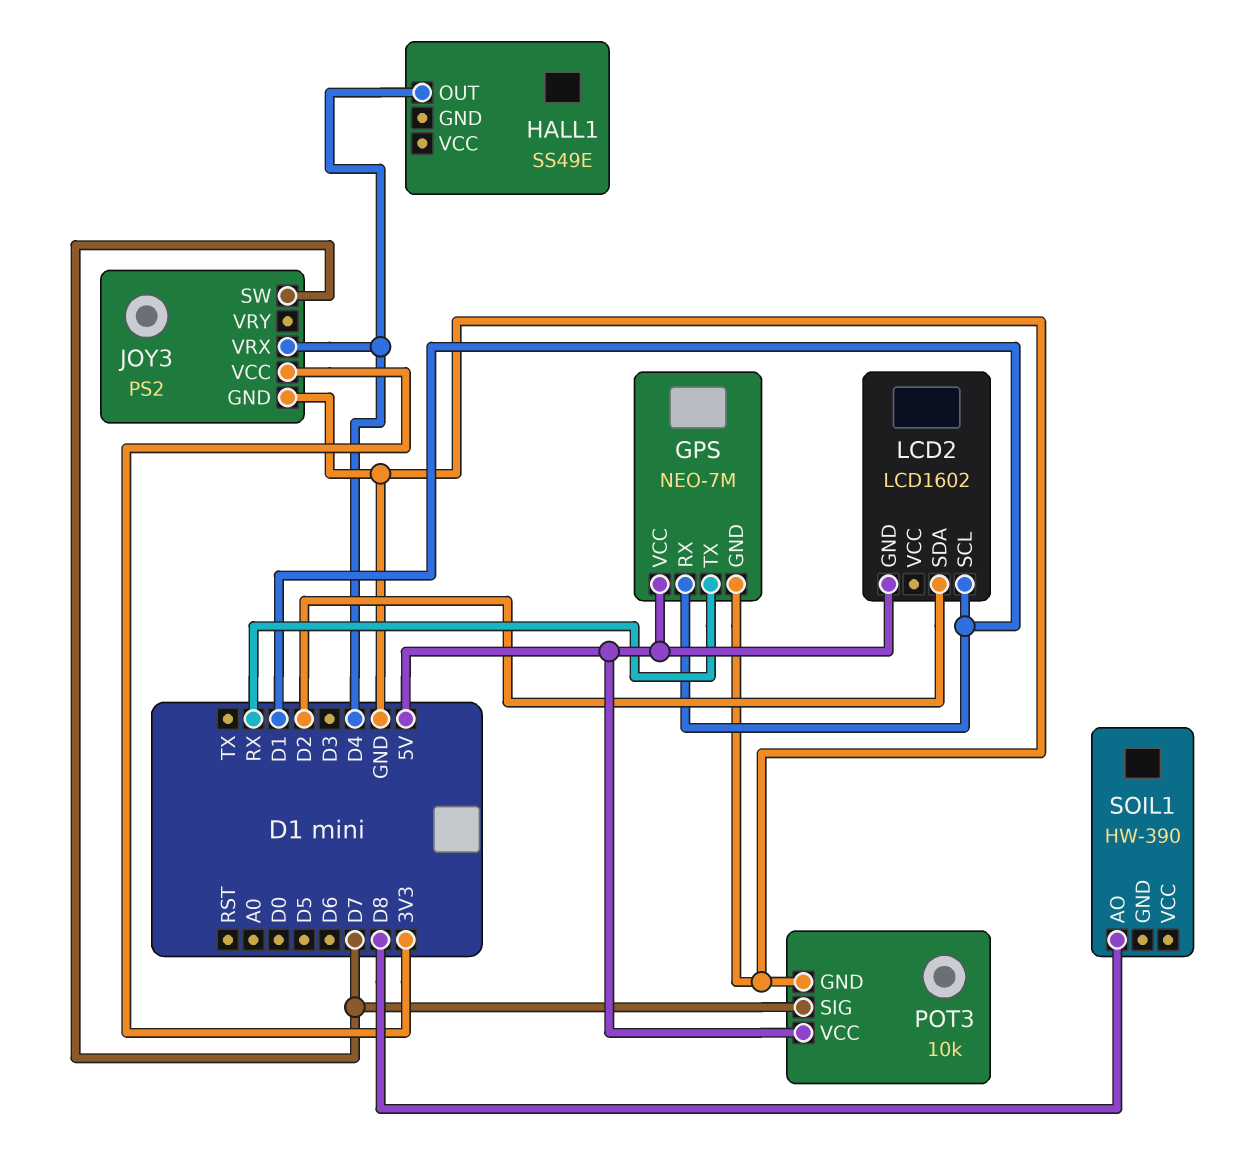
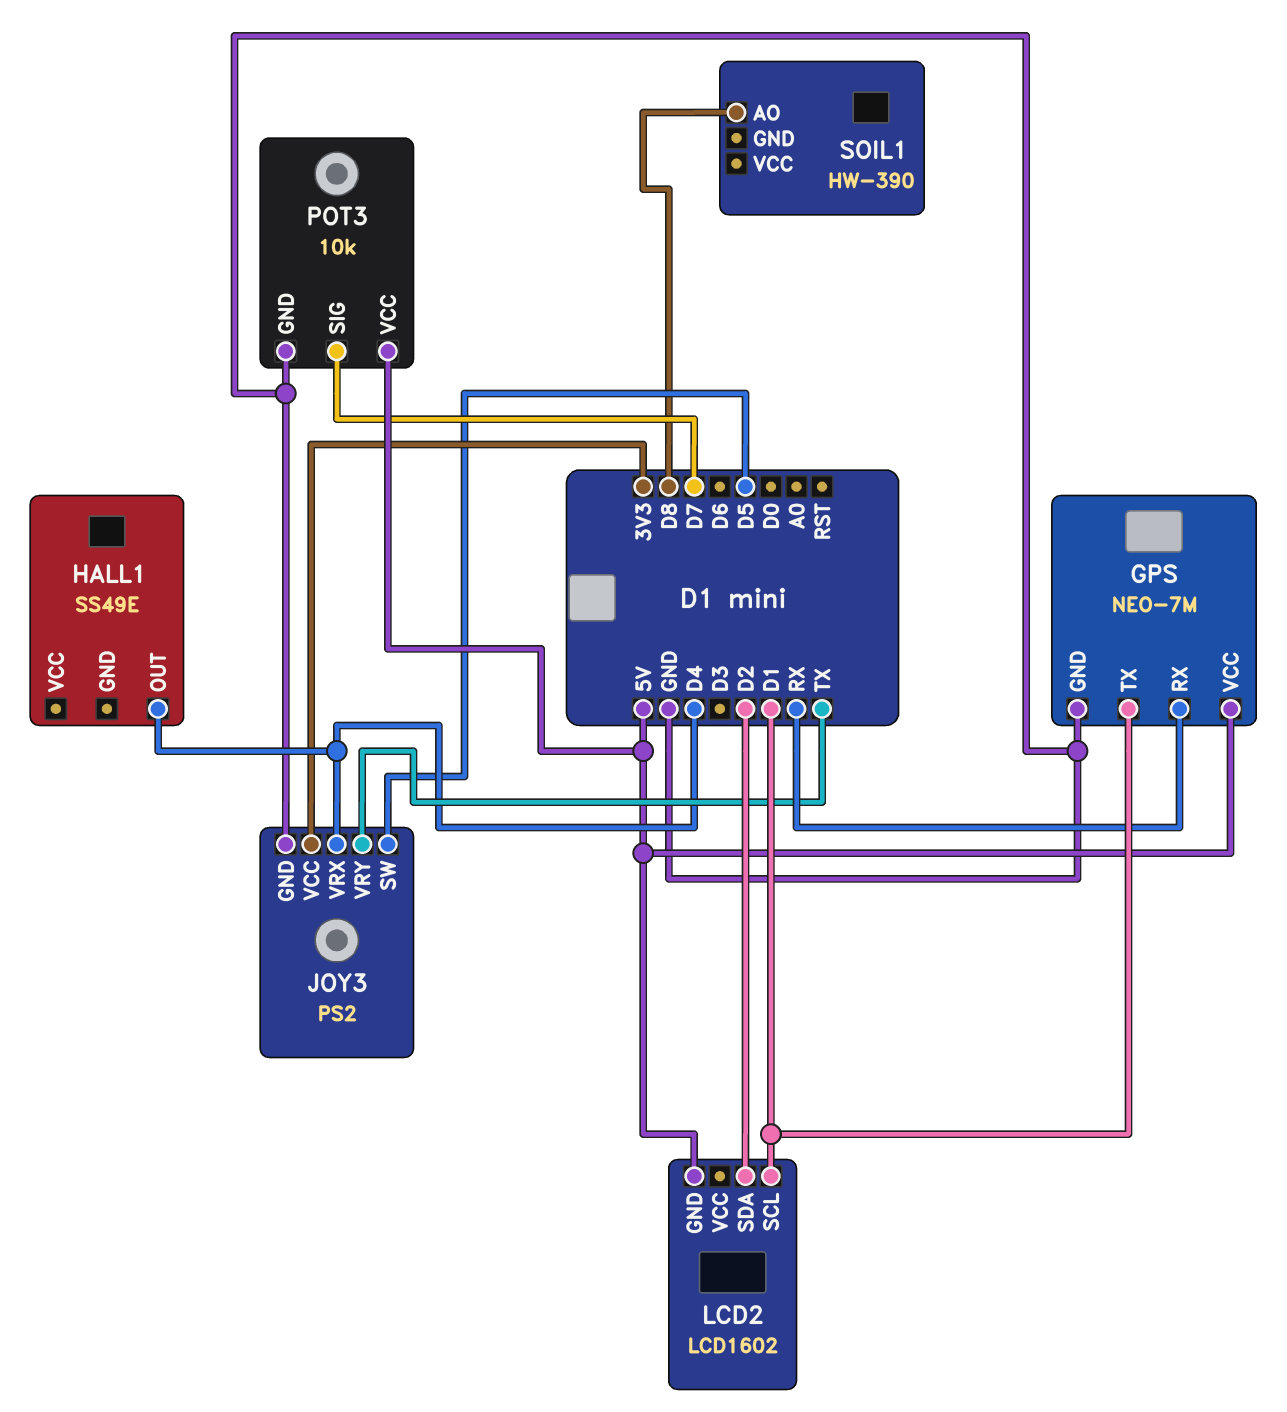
GPS pin RX: D1 -> RX
GPS pin TX: RX -> D1
JOY3 pin SW: D7 -> D5
JOY3 pin VRY: none -> TX

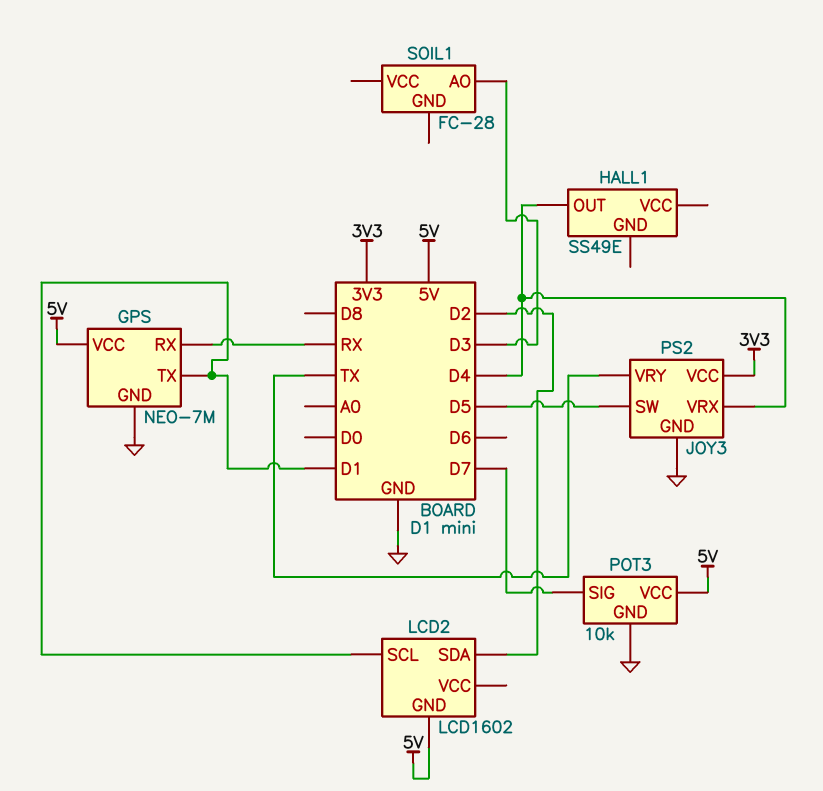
SOIL1: HW-390 -> FC-28
SOIL1 pin AO: D8 -> D3

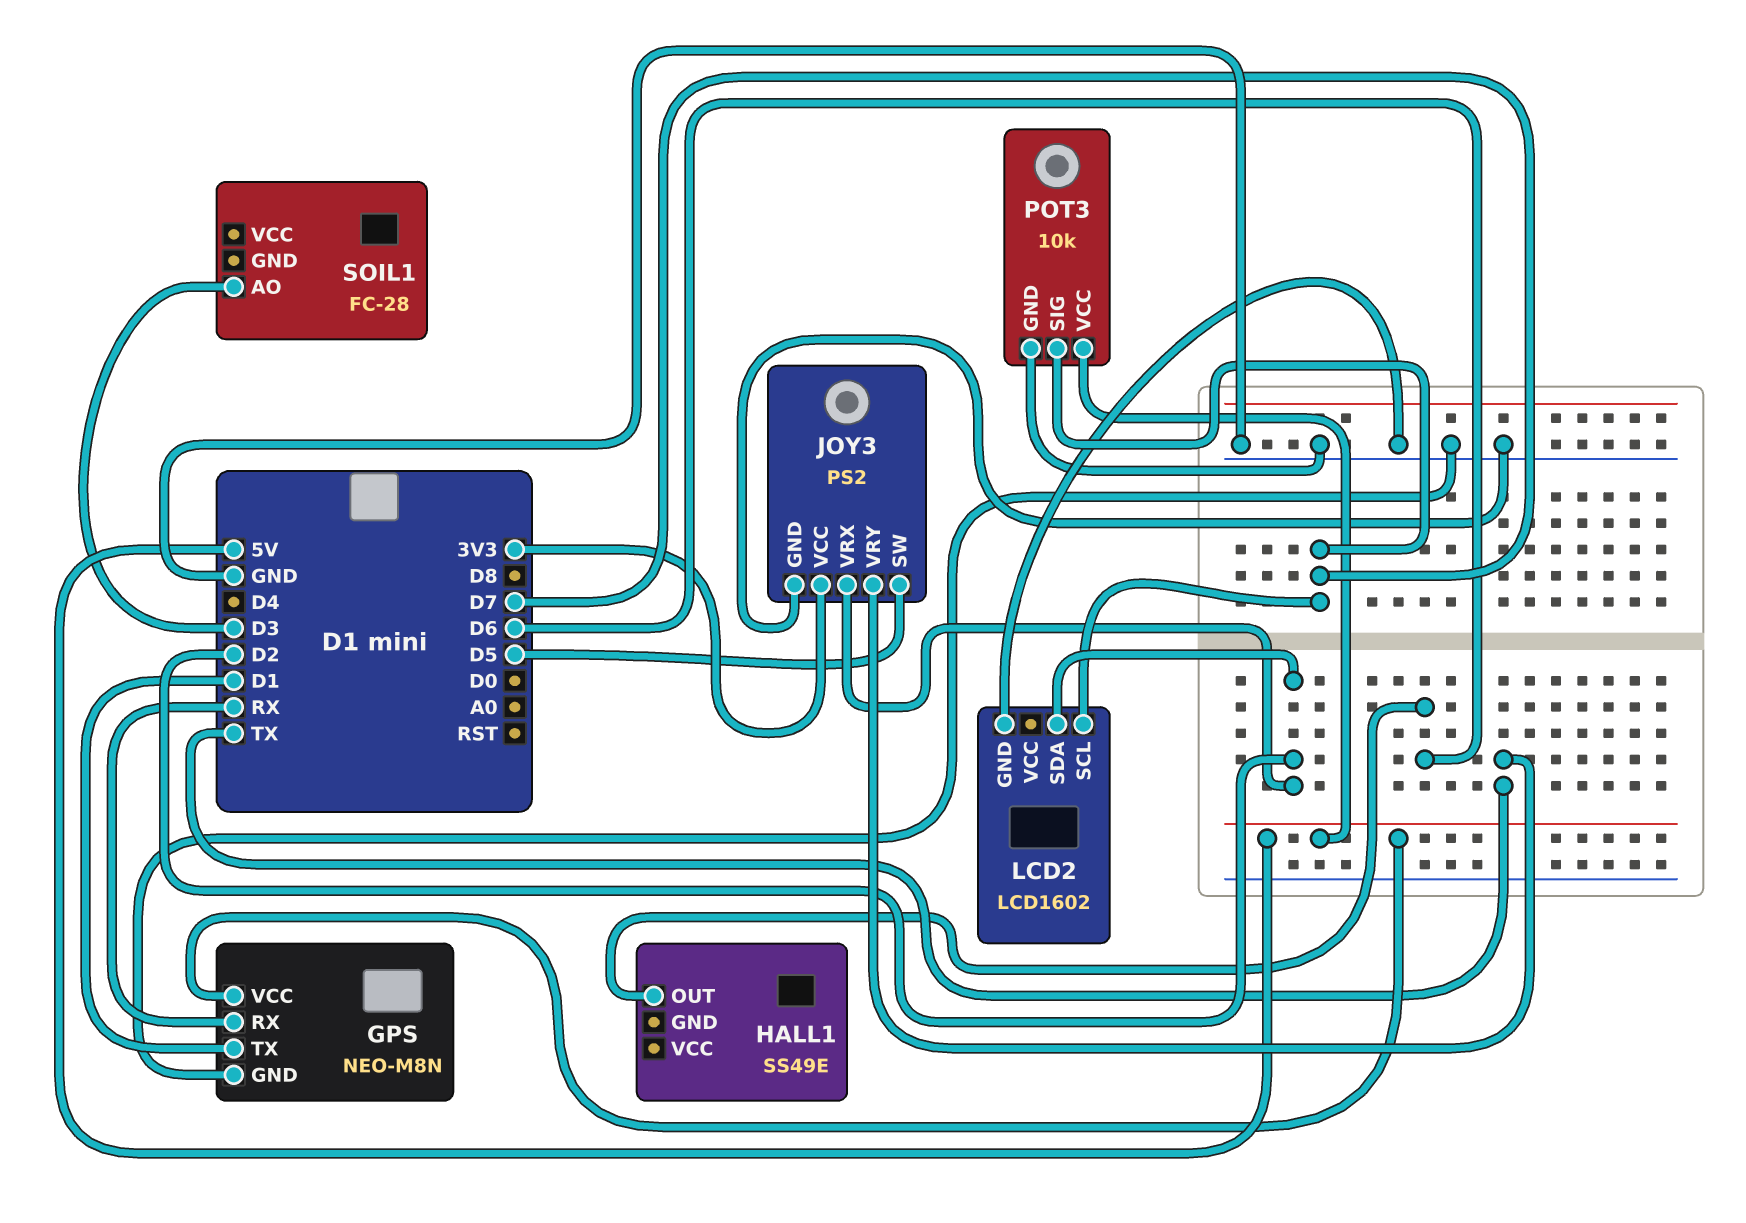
GPS: NEO-7M -> NEO-M8N
HALL1 pin OUT: D4 -> D6
JOY3 pin VRX: D4 -> D2
LCD2 pin GND: 5V -> GND
LCD2 pin SCL: D1 -> D7

